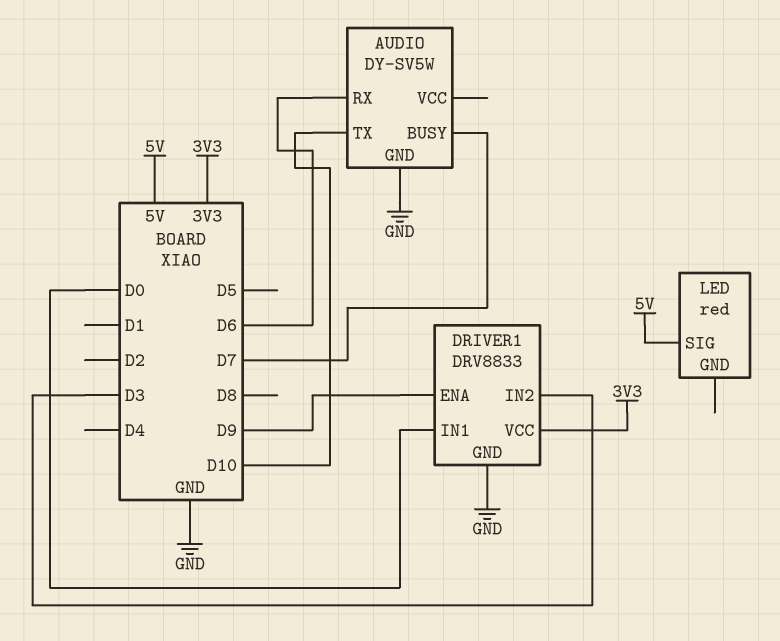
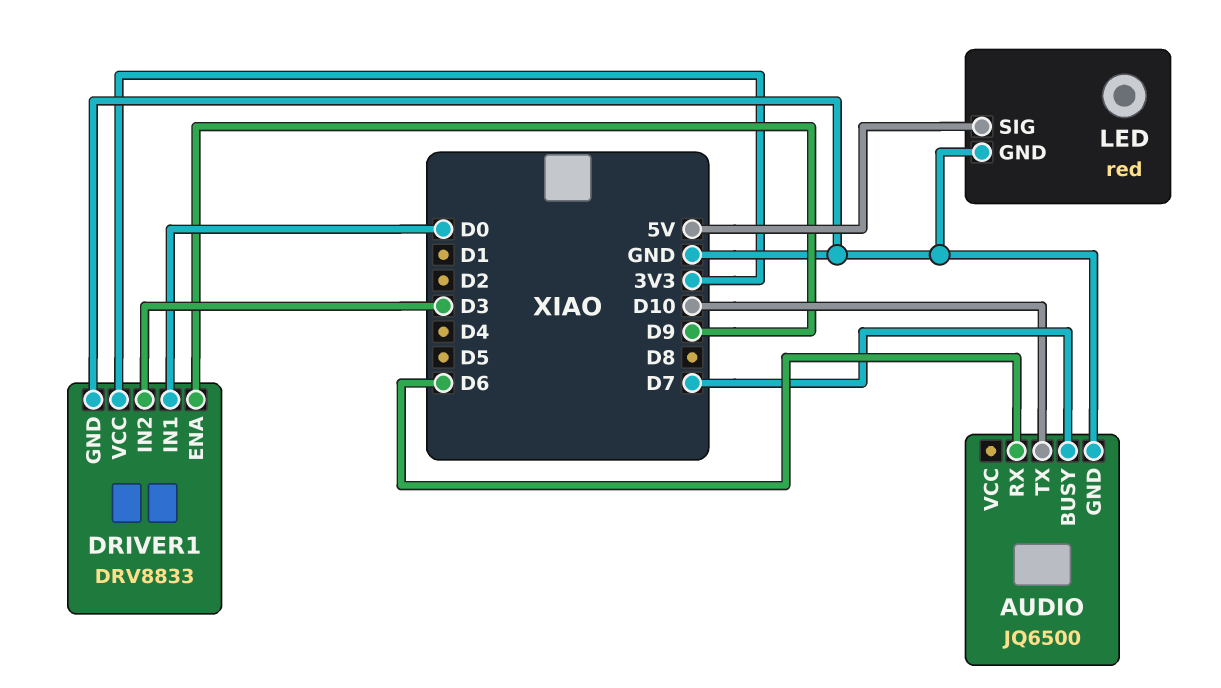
AUDIO: DY-SV5W -> JQ6500
LED pin GND: none -> GND

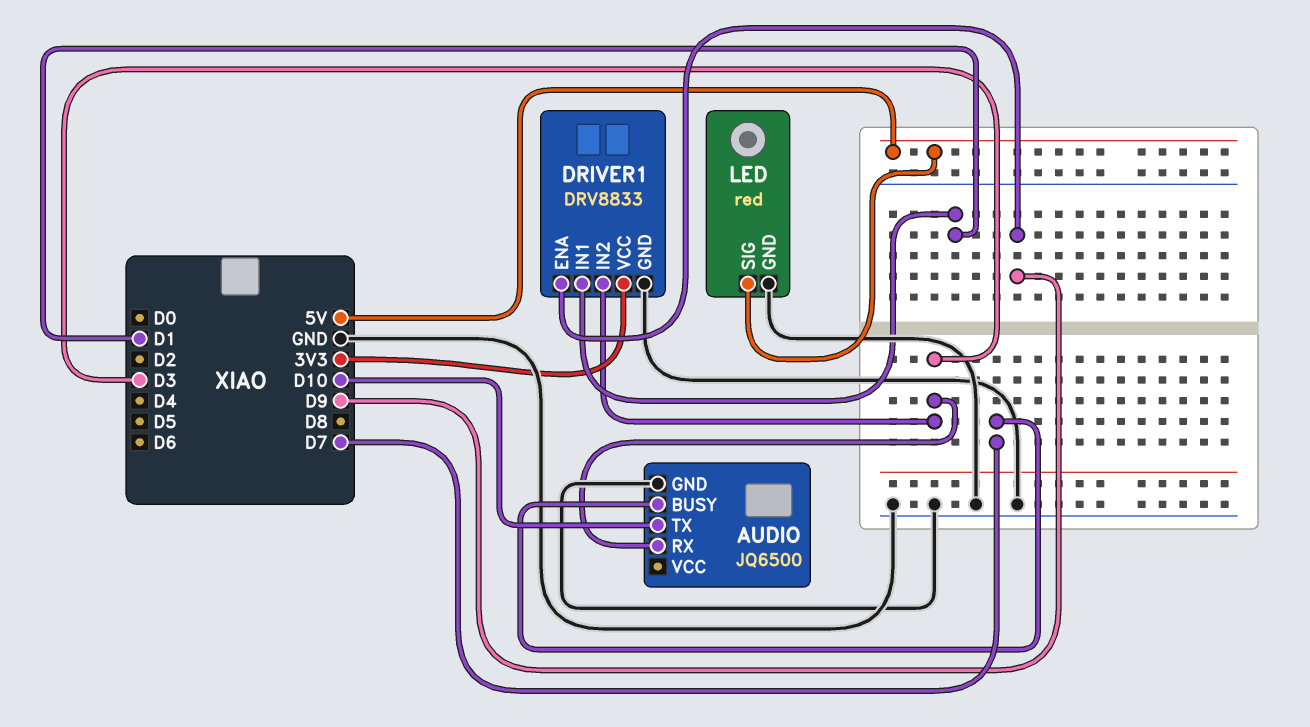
AUDIO pin RX: D6 -> D3
DRIVER1 pin IN1: D0 -> D1

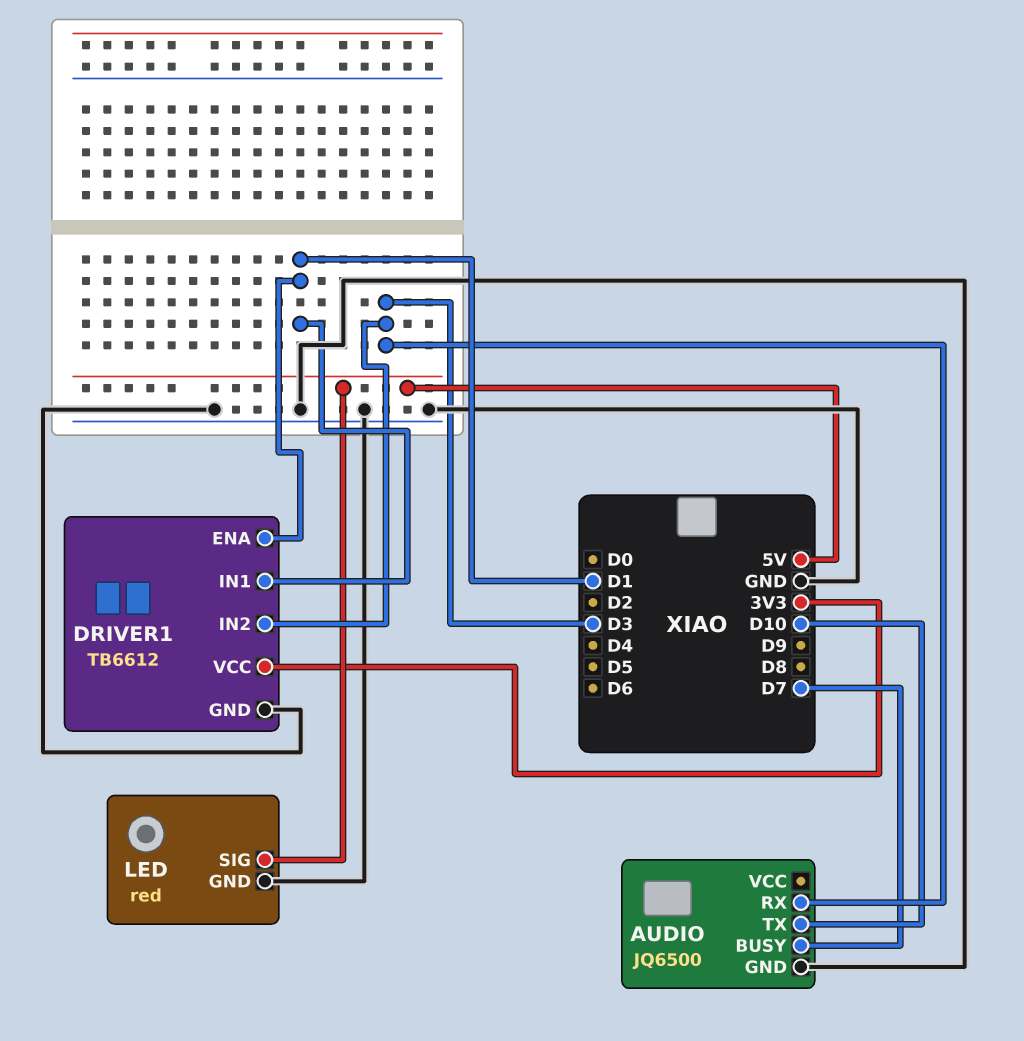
DRIVER1: DRV8833 -> TB6612
DRIVER1 pin ENA: D9 -> D1

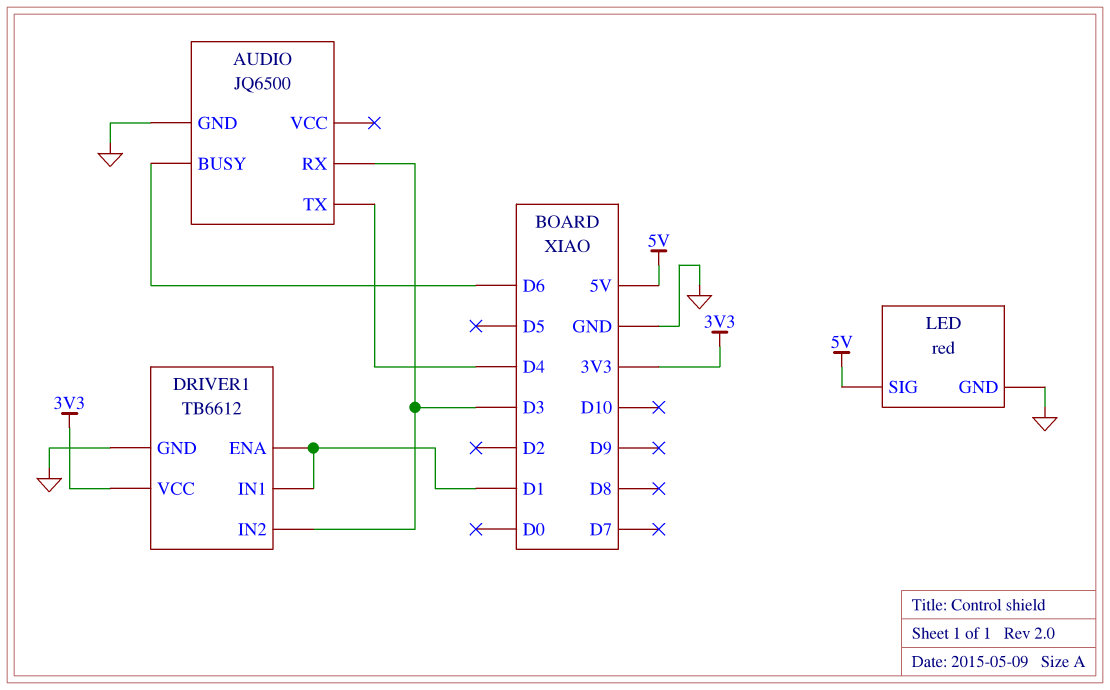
AUDIO pin BUSY: D7 -> D6
AUDIO pin TX: D10 -> D4

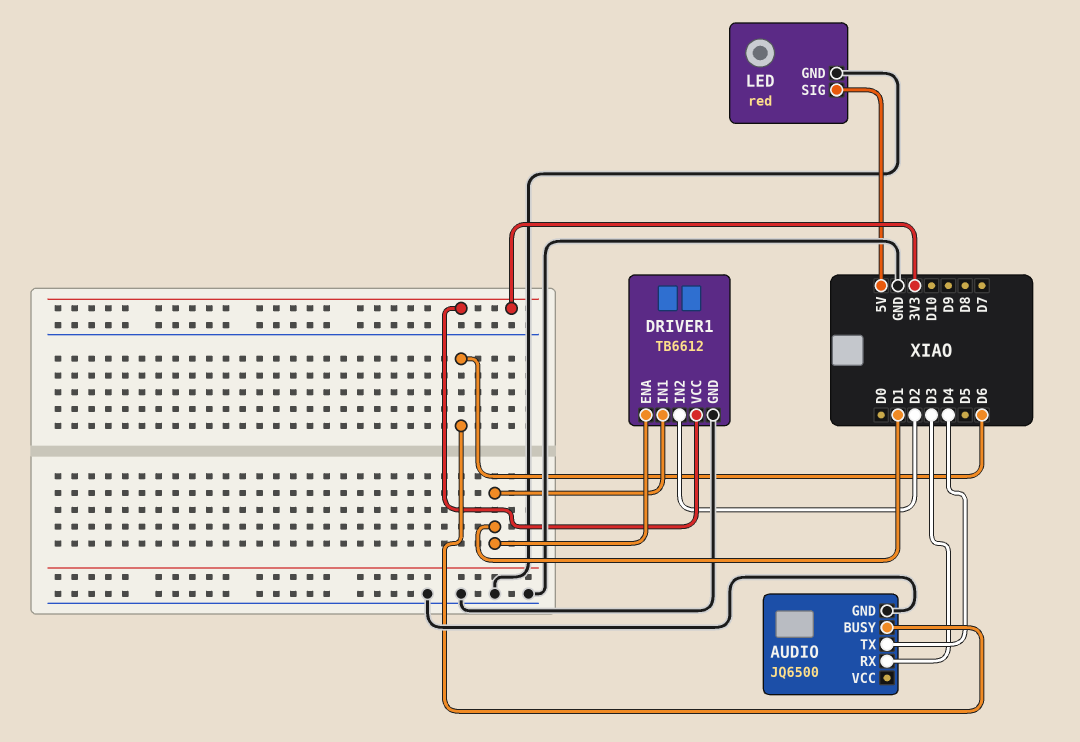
DRIVER1 pin IN2: D3 -> D2

